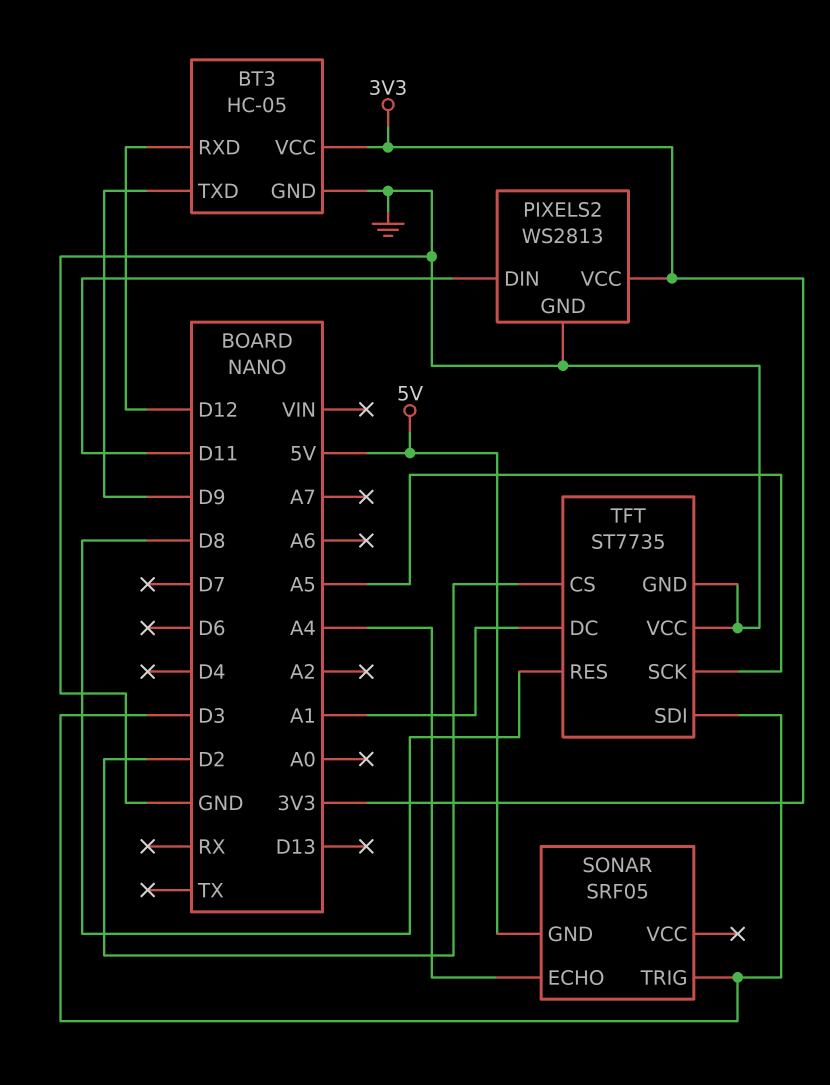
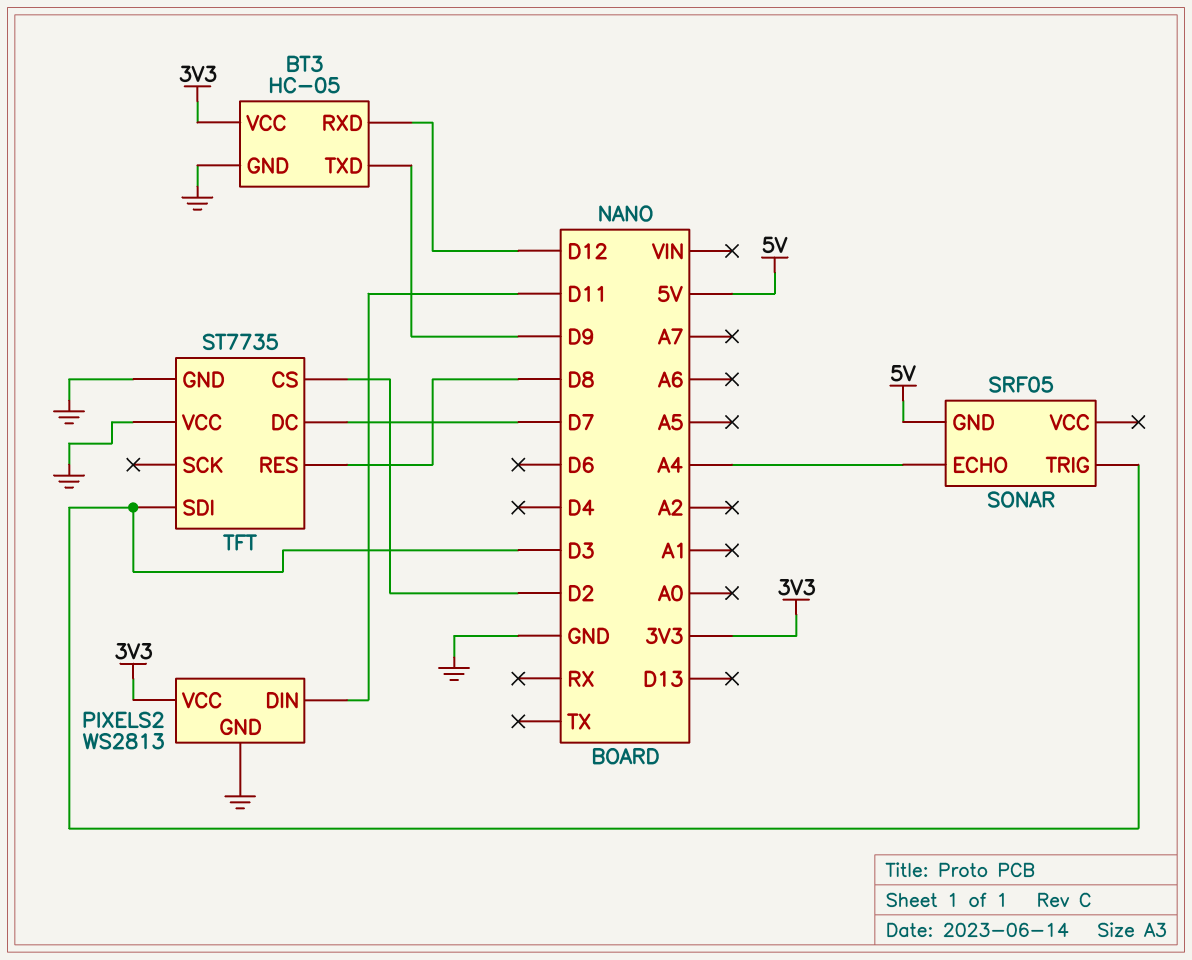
TFT pin DC: A1 -> D7
TFT pin SCK: A5 -> none

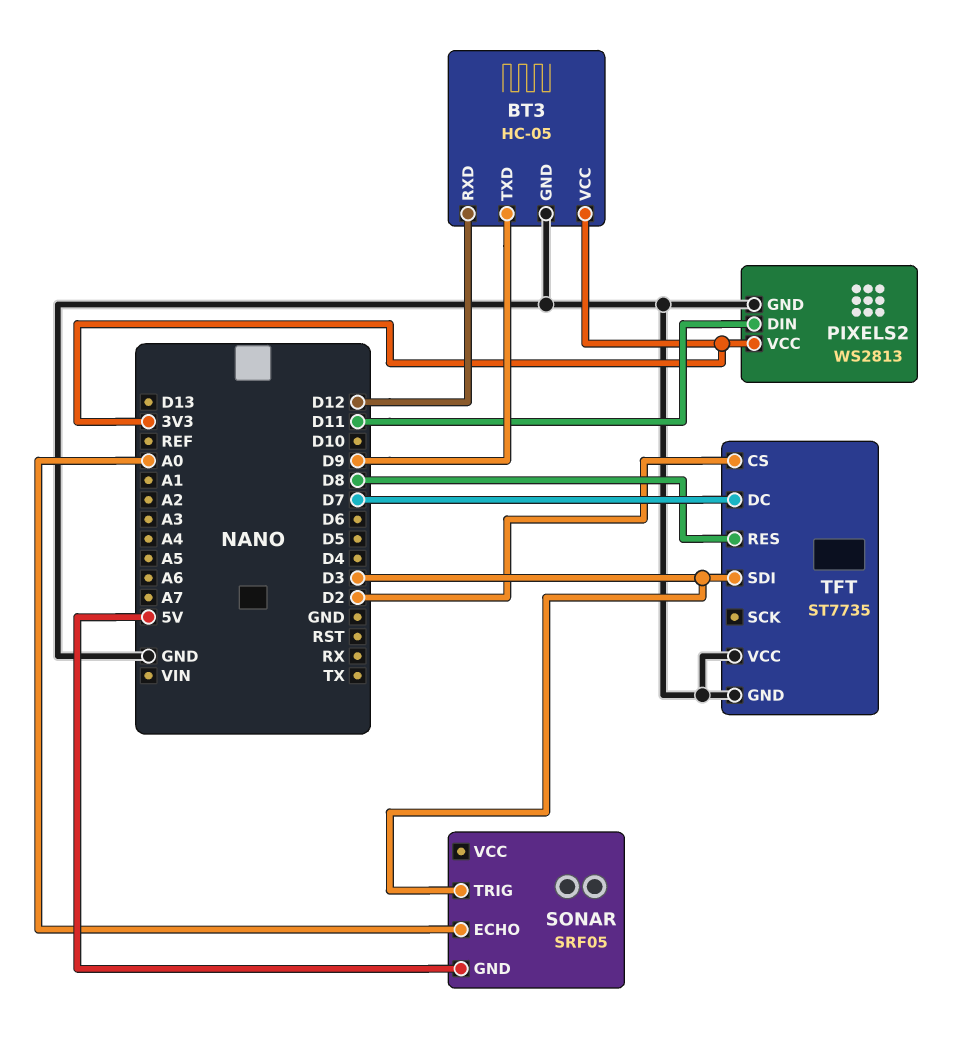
SONAR pin ECHO: A4 -> A0

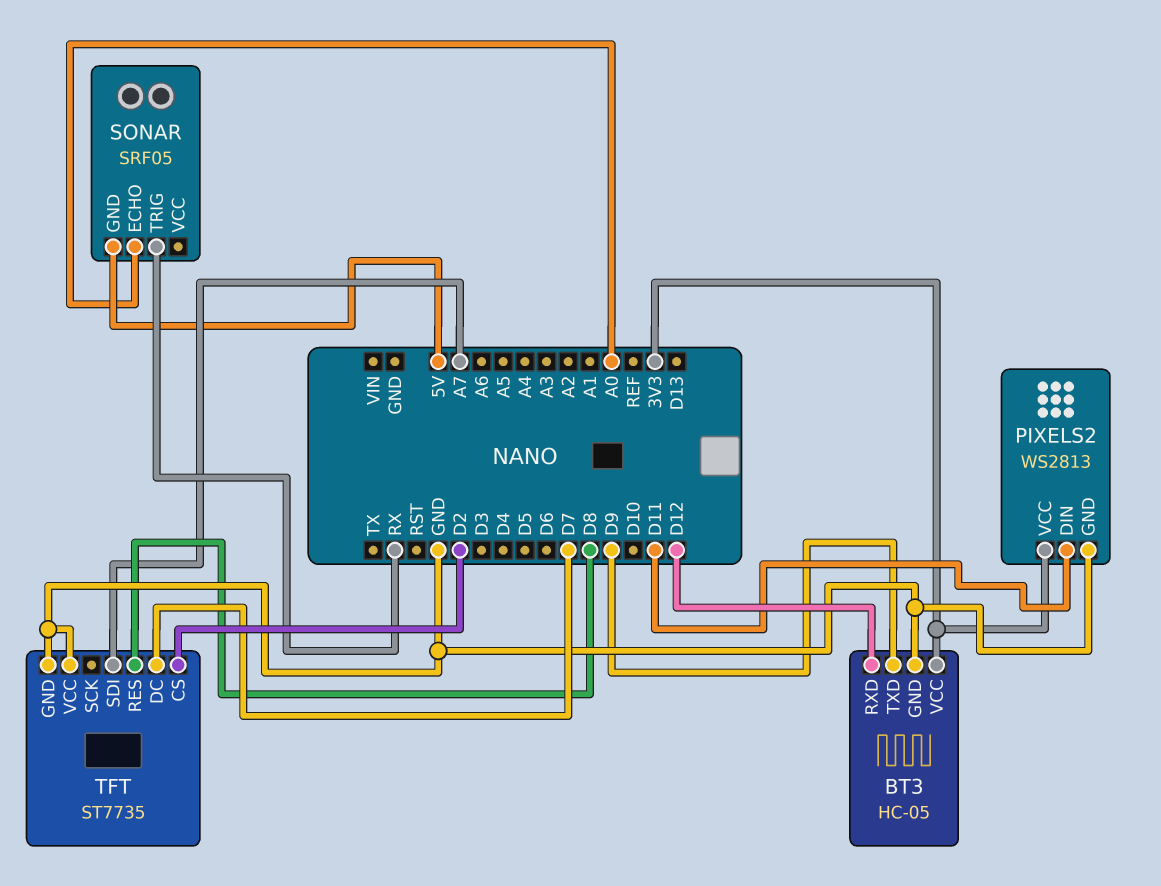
SONAR pin TRIG: D3 -> RX
TFT pin SDI: D3 -> A7

